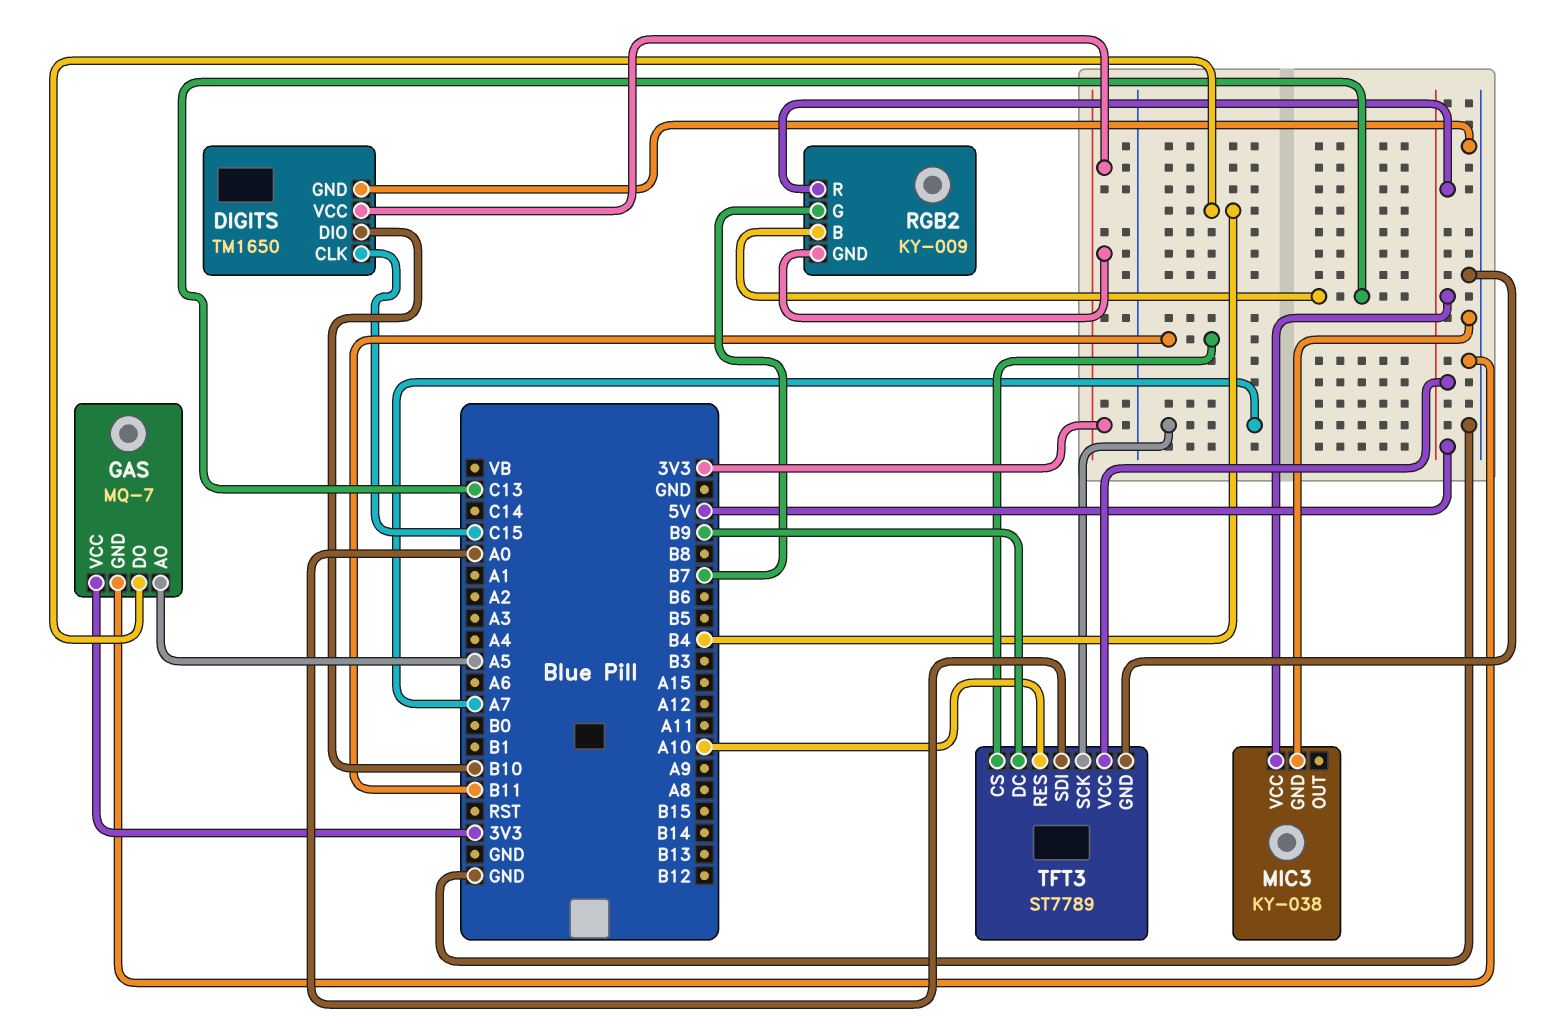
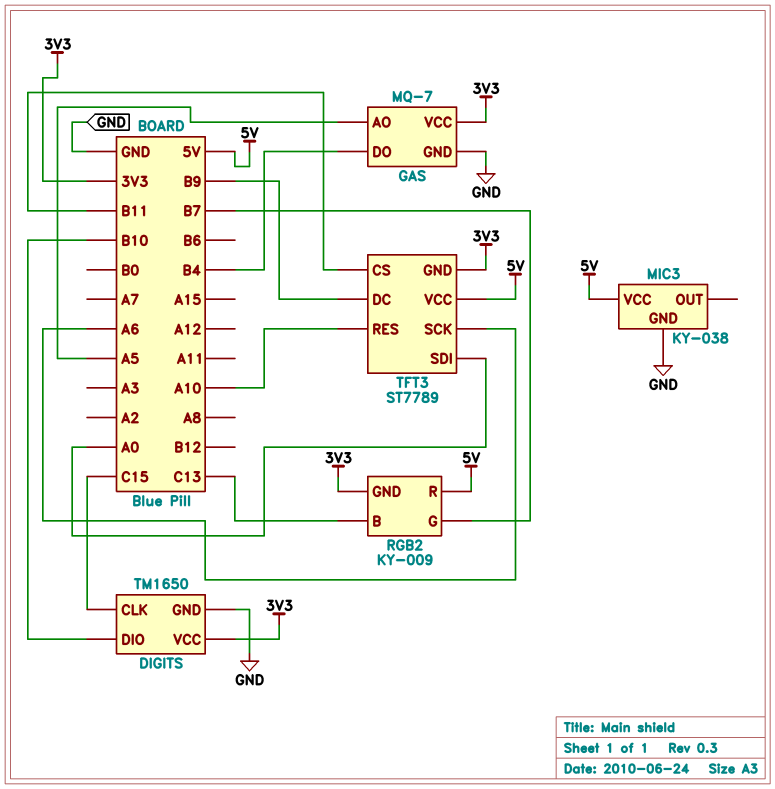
TFT3 pin GND: GND -> 3V3
TFT3 pin SCK: A7 -> A6

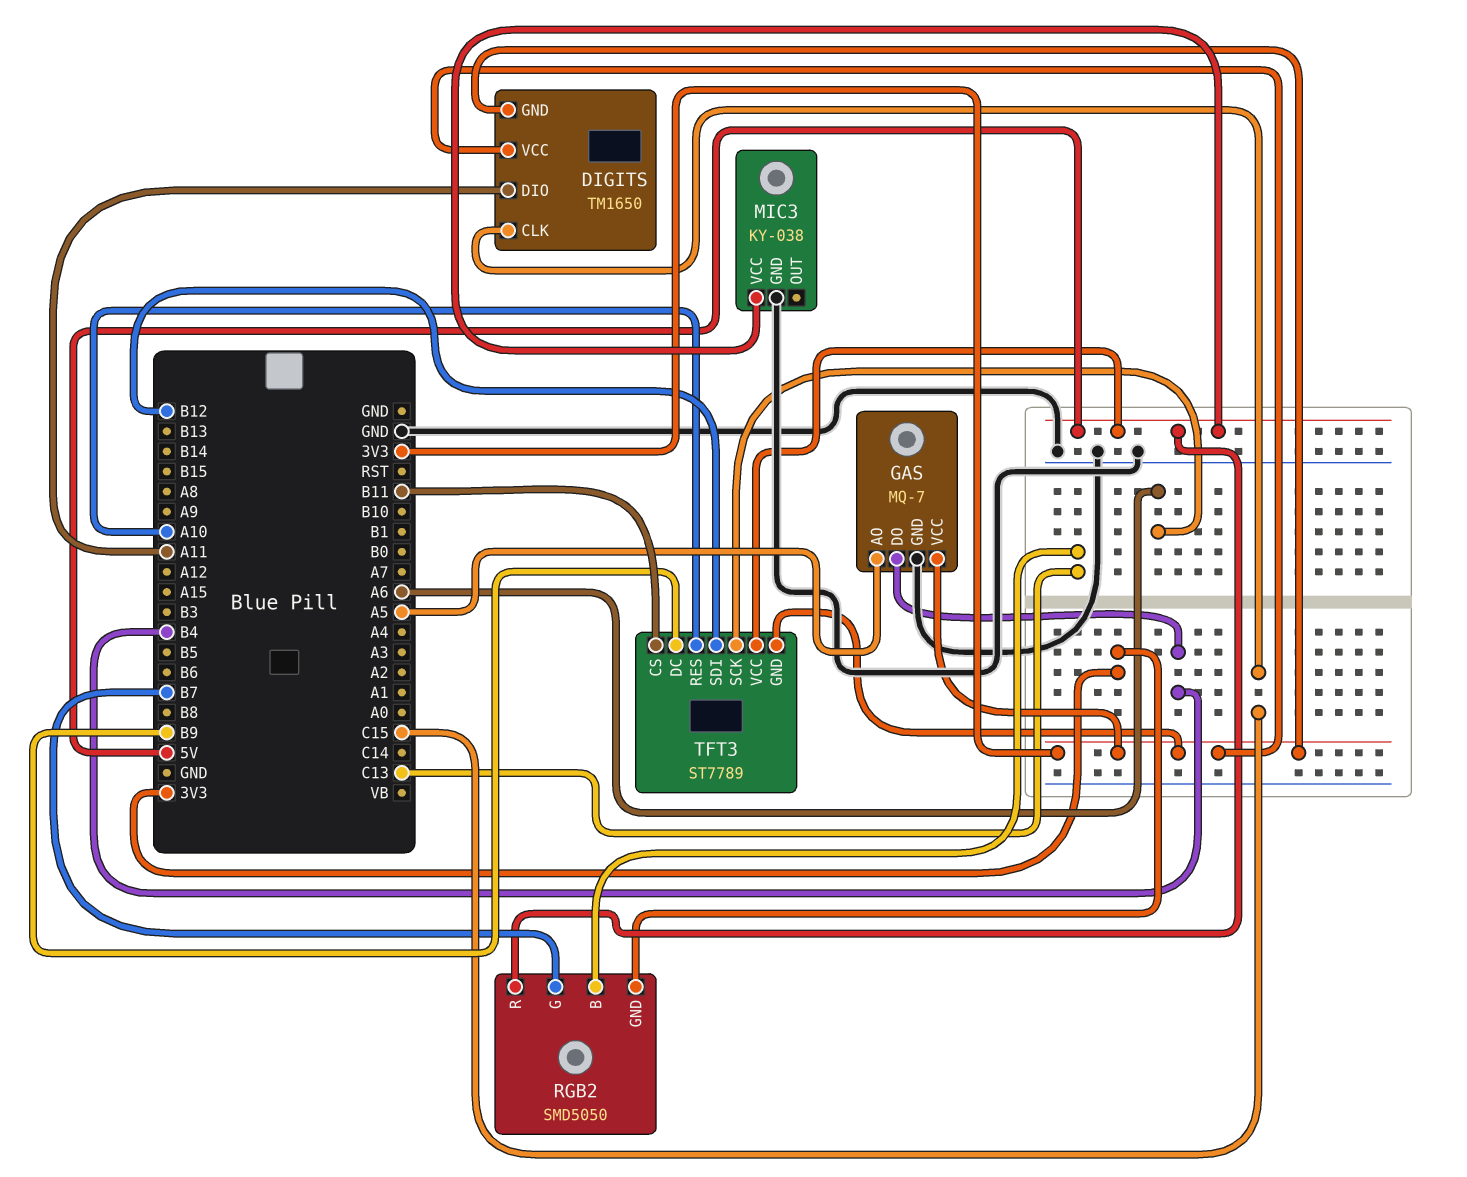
DIGITS pin DIO: B10 -> A11
DIGITS pin GND: GND -> 3V3
RGB2: KY-009 -> SMD5050
TFT3 pin SDI: A0 -> B12

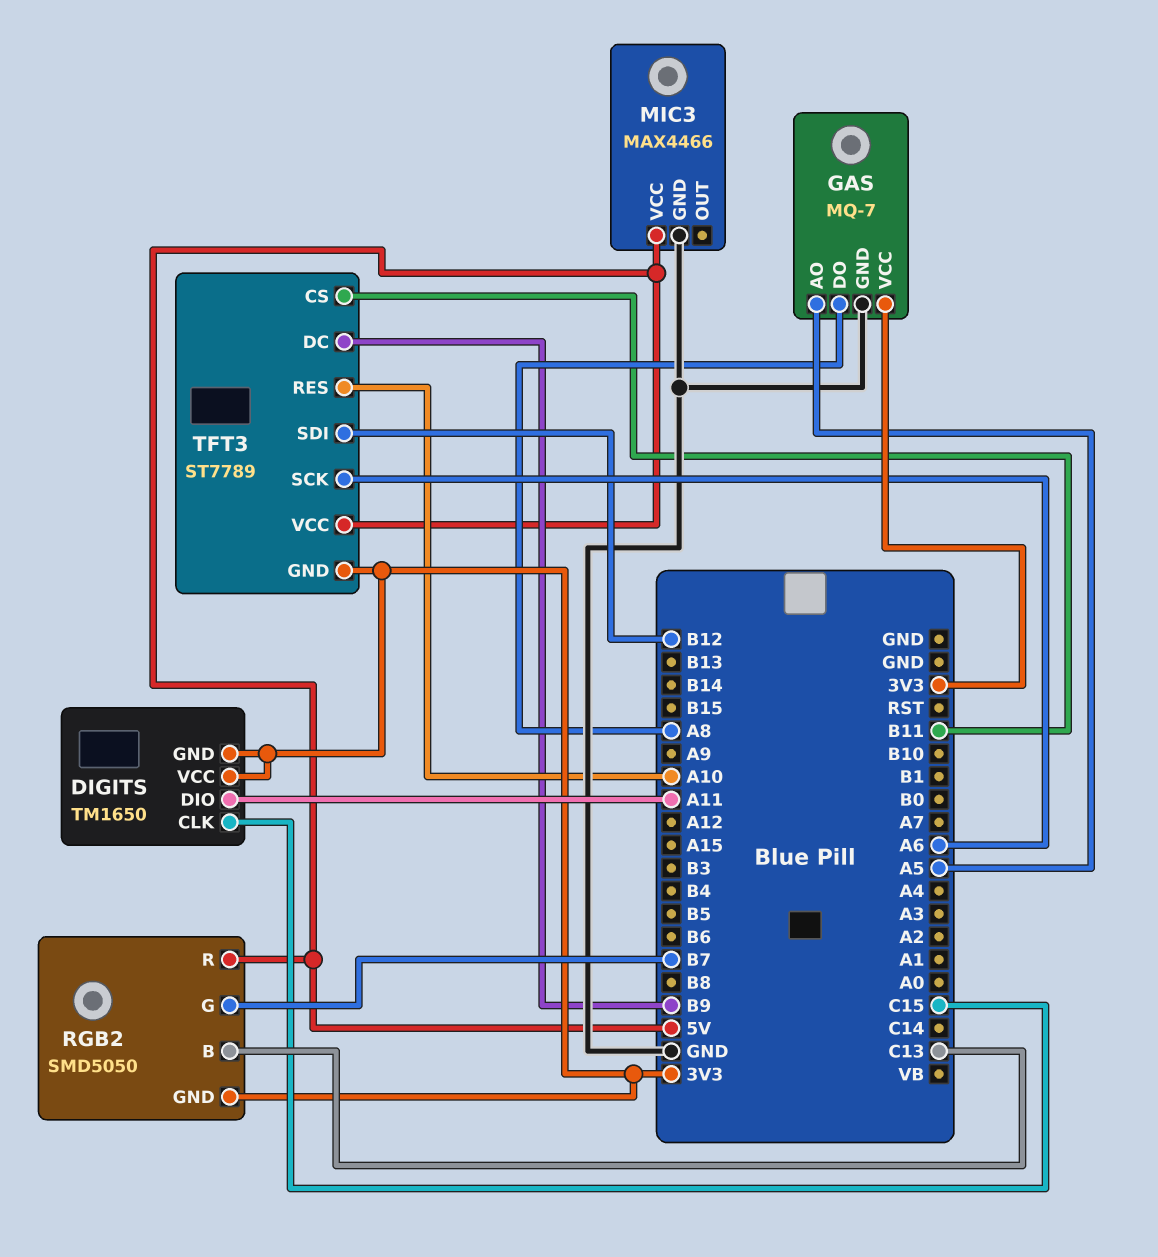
GAS pin DO: B4 -> A8
MIC3: KY-038 -> MAX4466

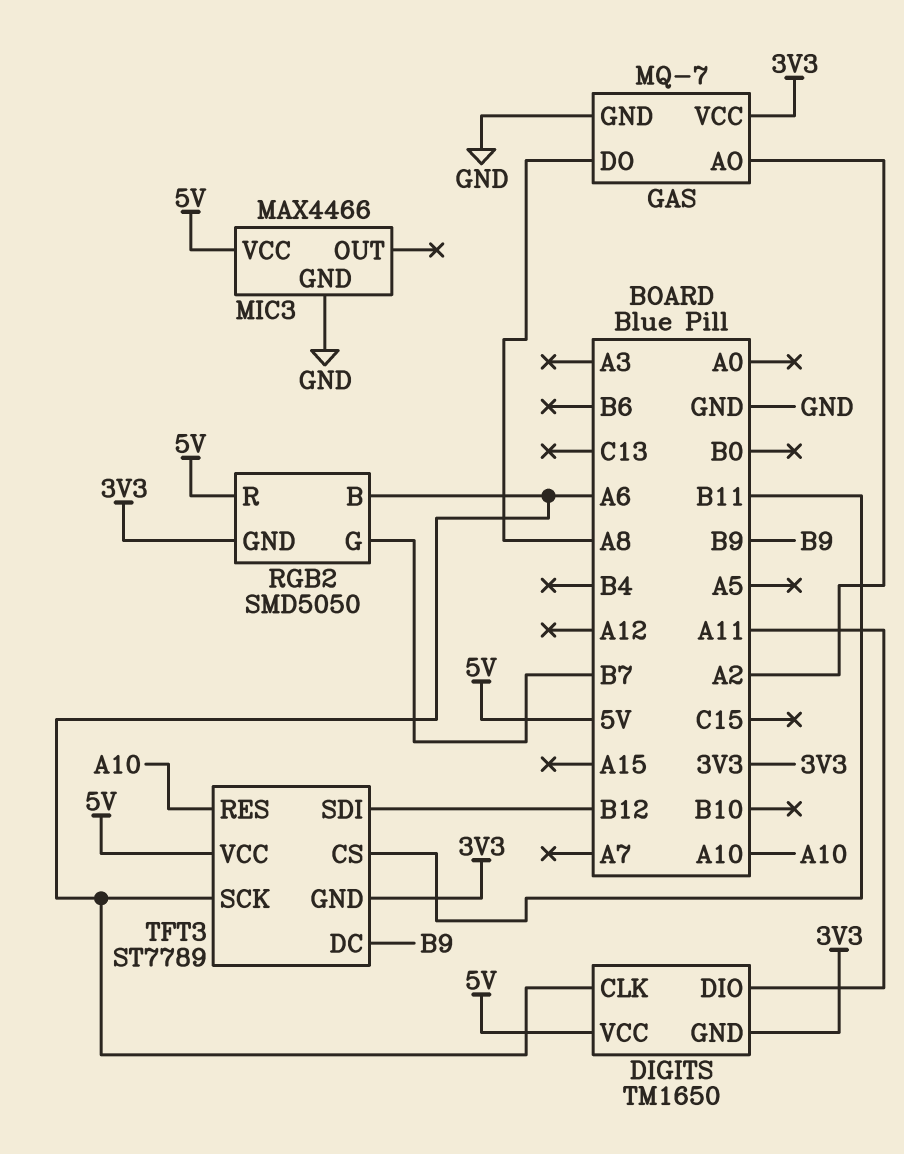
DIGITS pin CLK: C15 -> A6
DIGITS pin VCC: 3V3 -> 5V
GAS pin AO: A5 -> A2
RGB2 pin B: C13 -> A6

